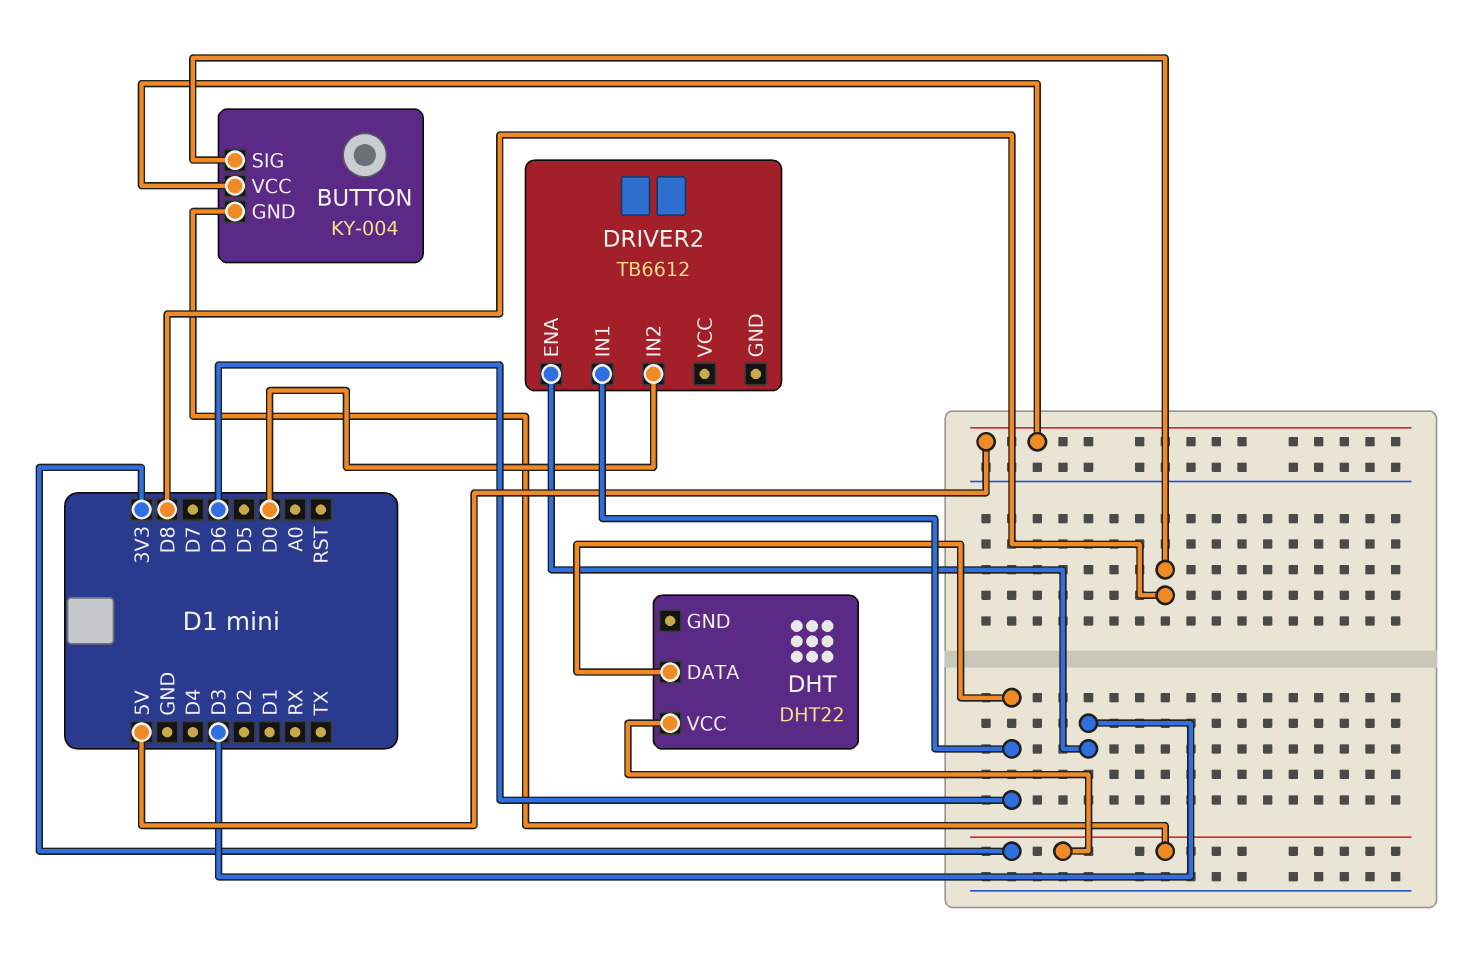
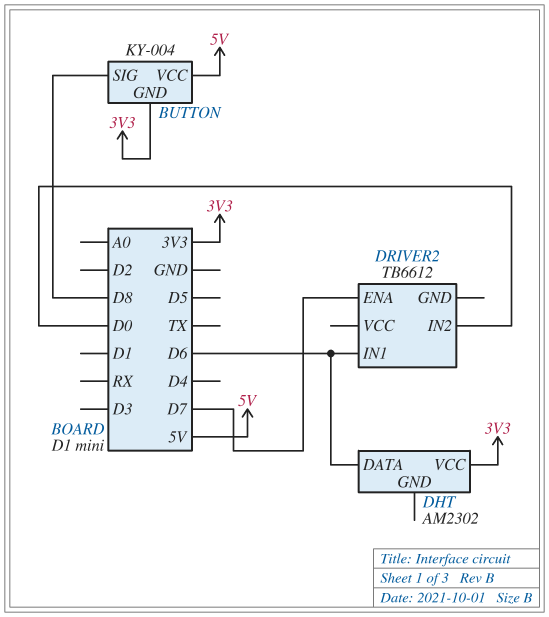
DHT: DHT22 -> AM2302
DRIVER2 pin ENA: D3 -> D7

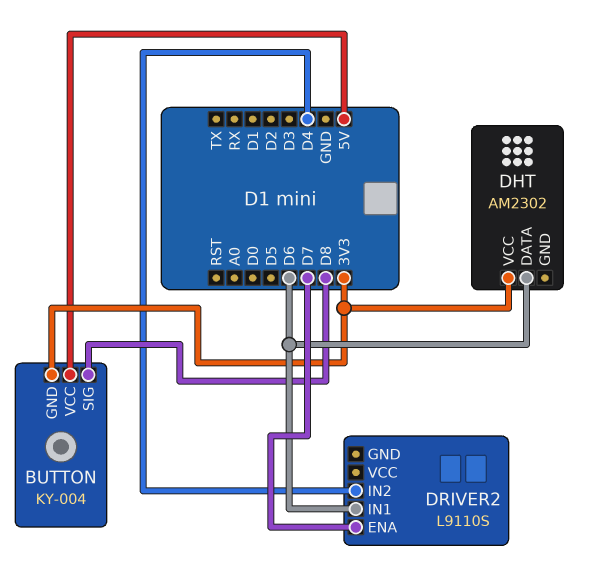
DRIVER2: TB6612 -> L9110S
DRIVER2 pin IN2: D0 -> D4

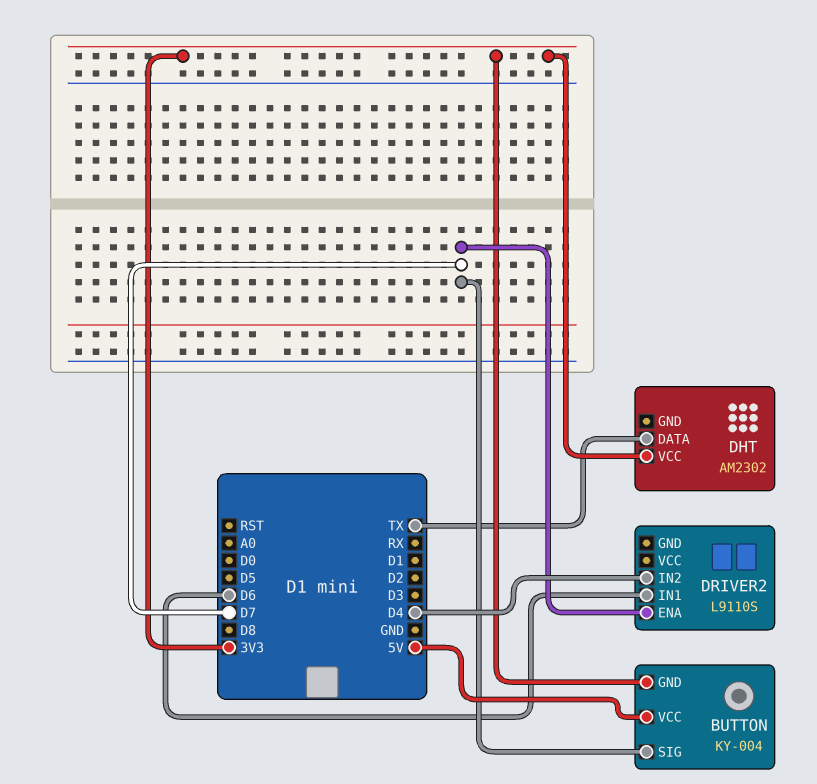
BUTTON pin SIG: D8 -> D7
DHT pin DATA: D6 -> TX

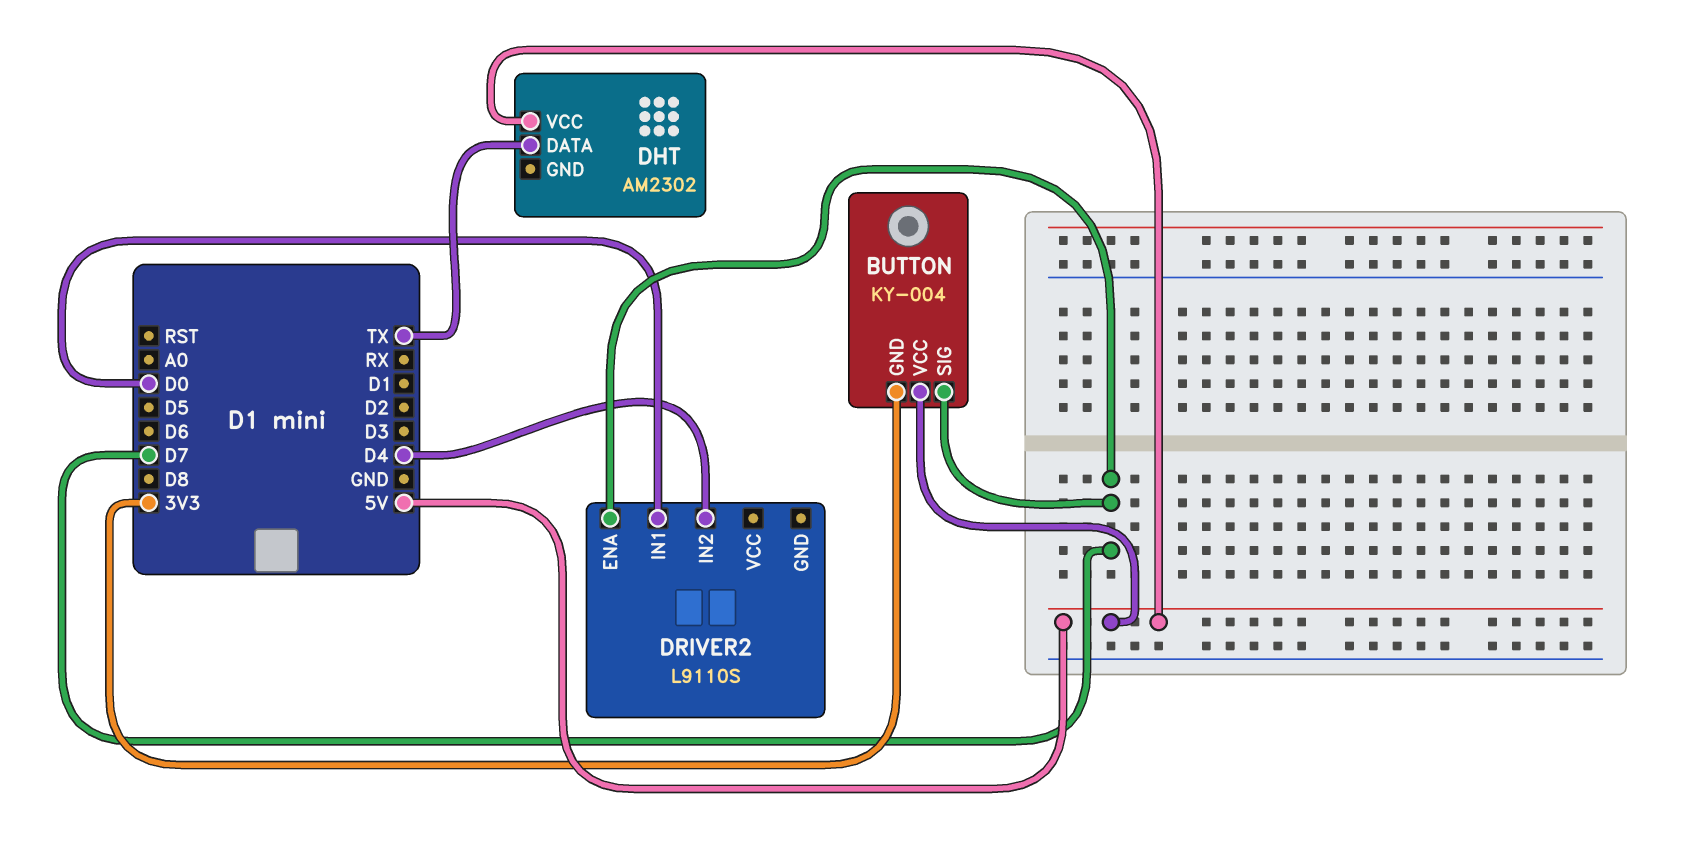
DHT pin VCC: 3V3 -> 5V
DRIVER2 pin IN1: D6 -> D0

